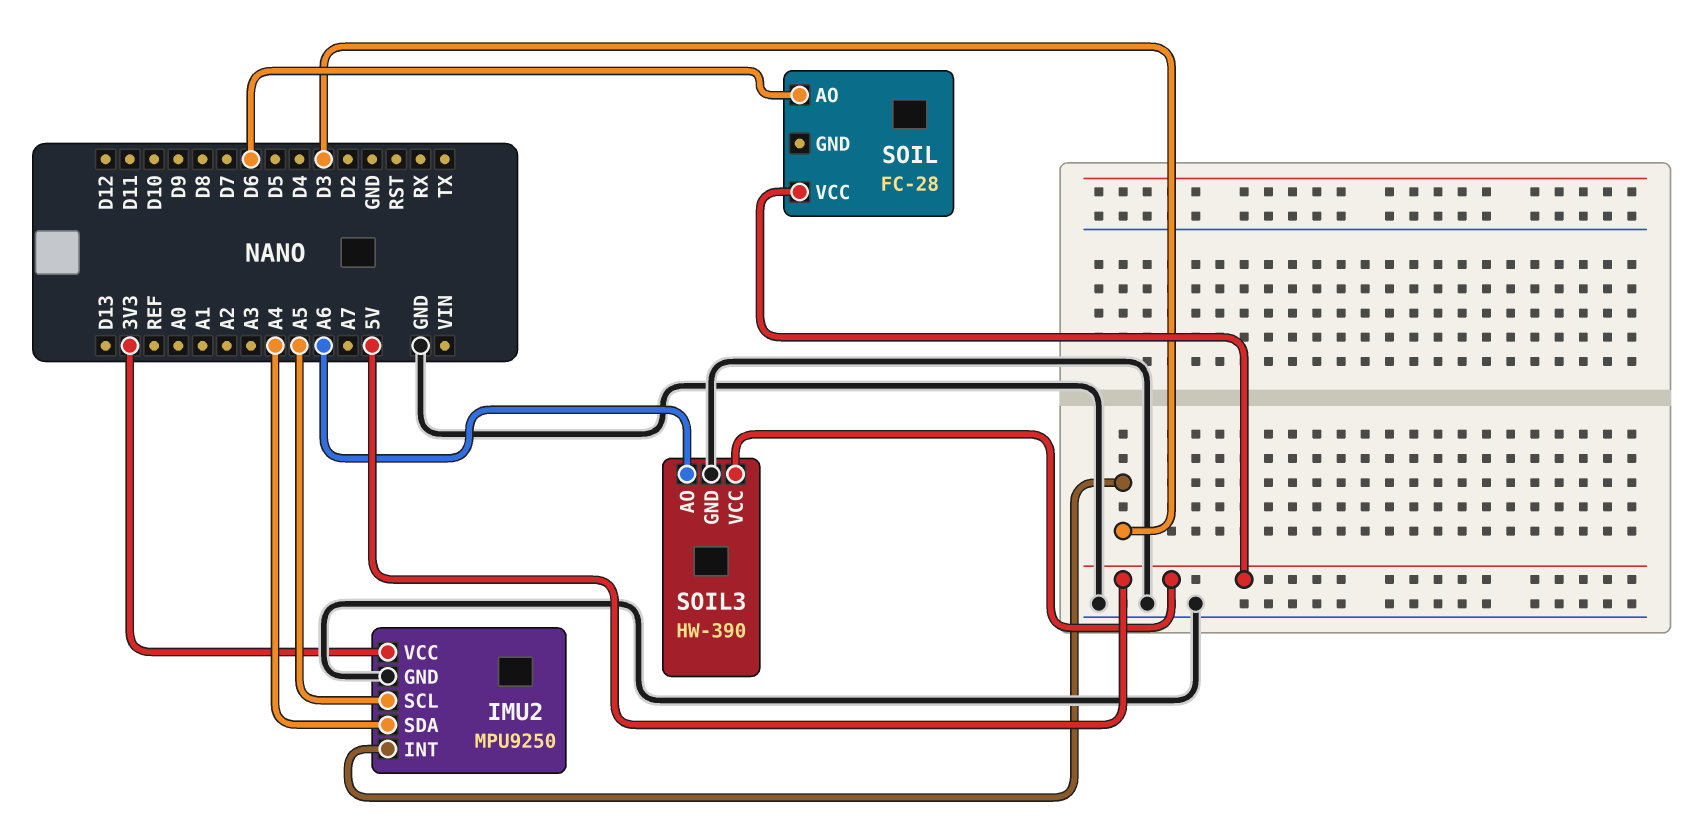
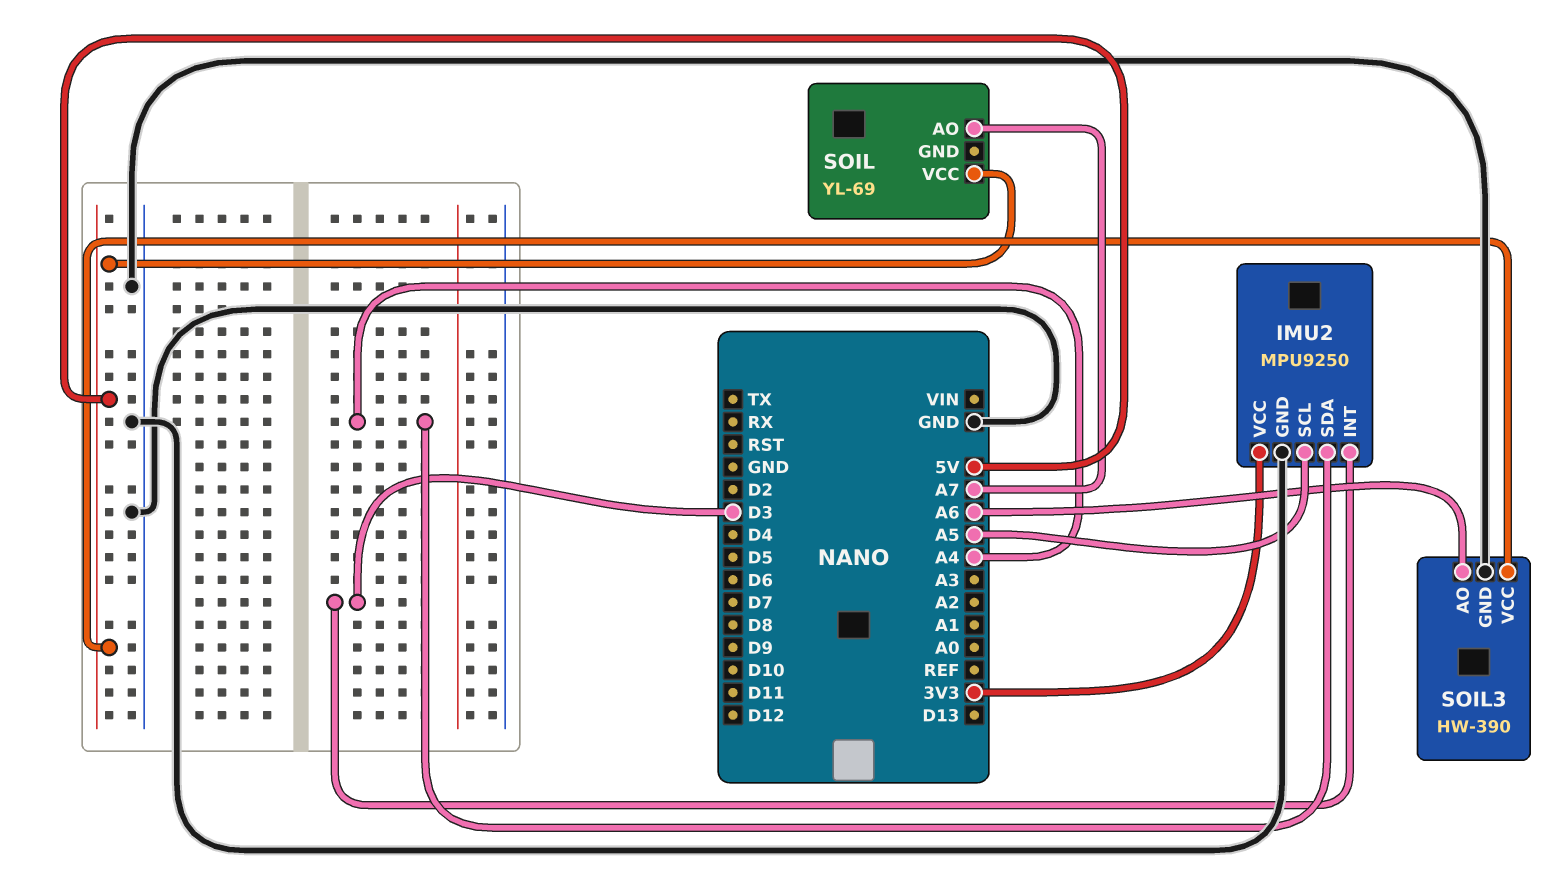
SOIL: FC-28 -> YL-69
SOIL pin AO: D6 -> A7

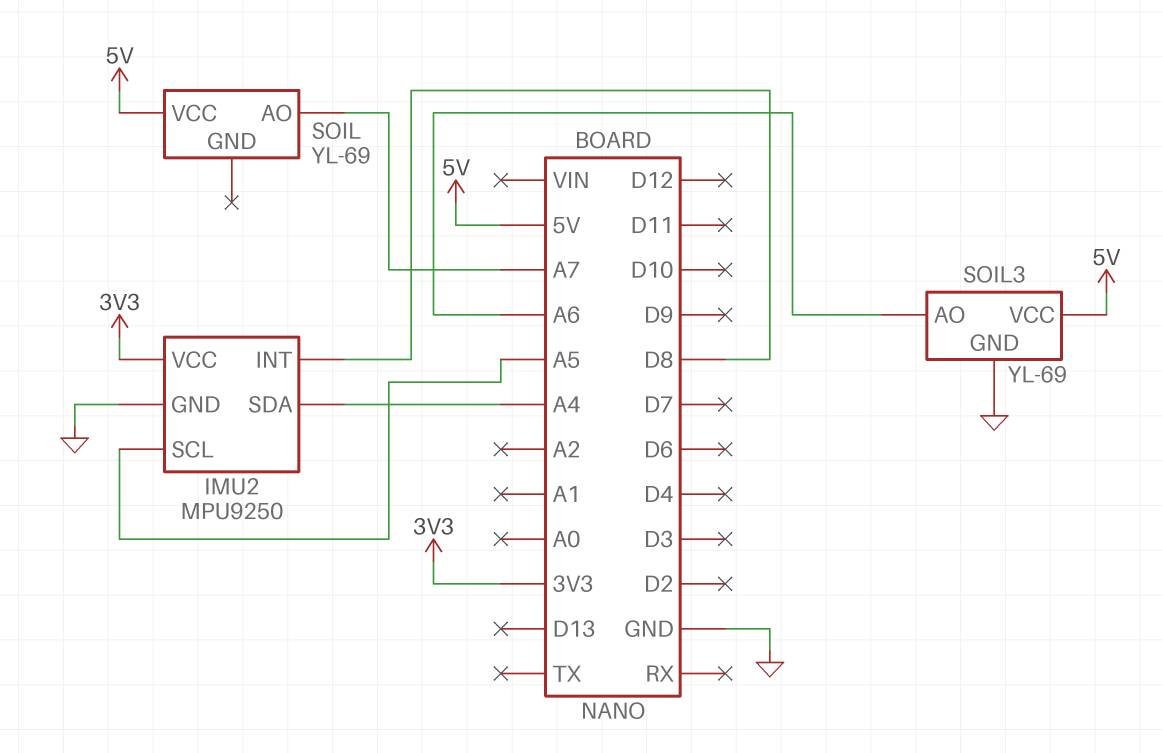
IMU2 pin INT: D3 -> D8
SOIL3: HW-390 -> YL-69

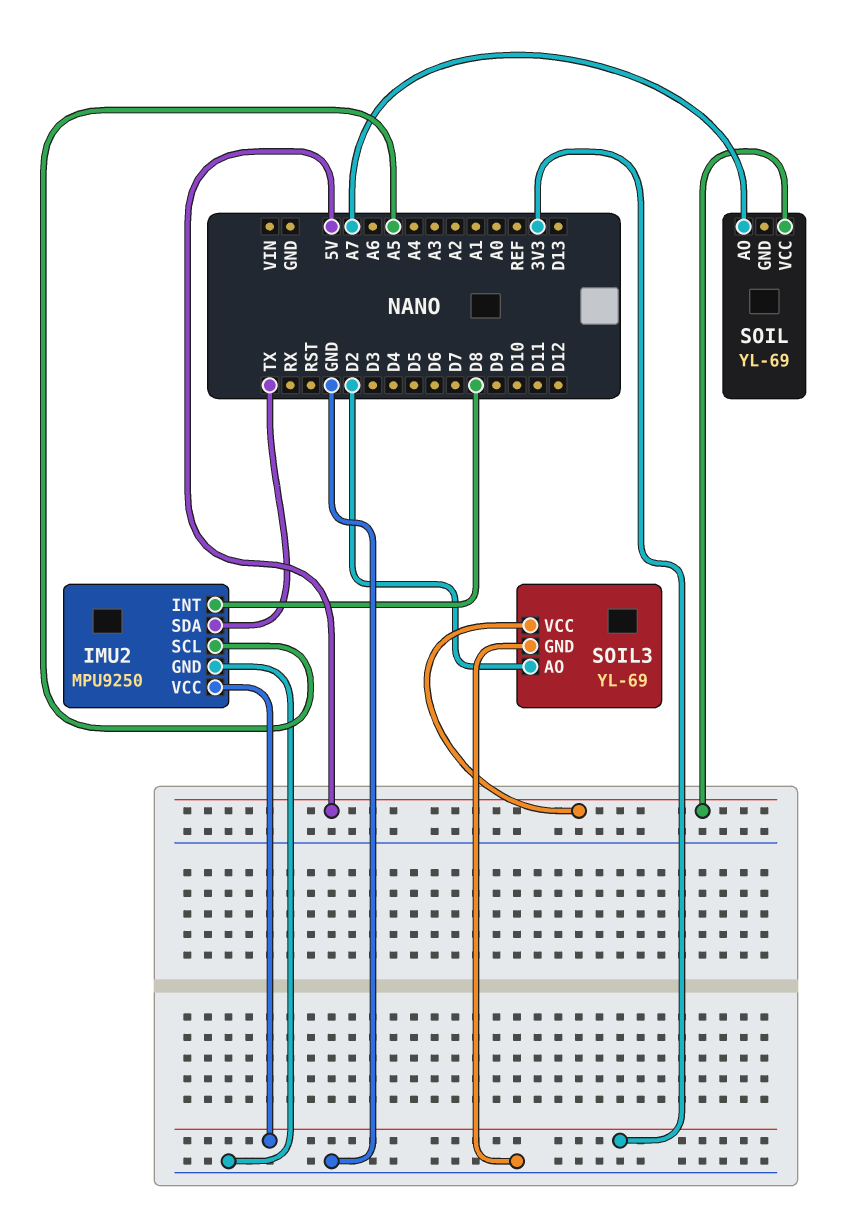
IMU2 pin SDA: A4 -> TX
SOIL3 pin AO: A6 -> D2

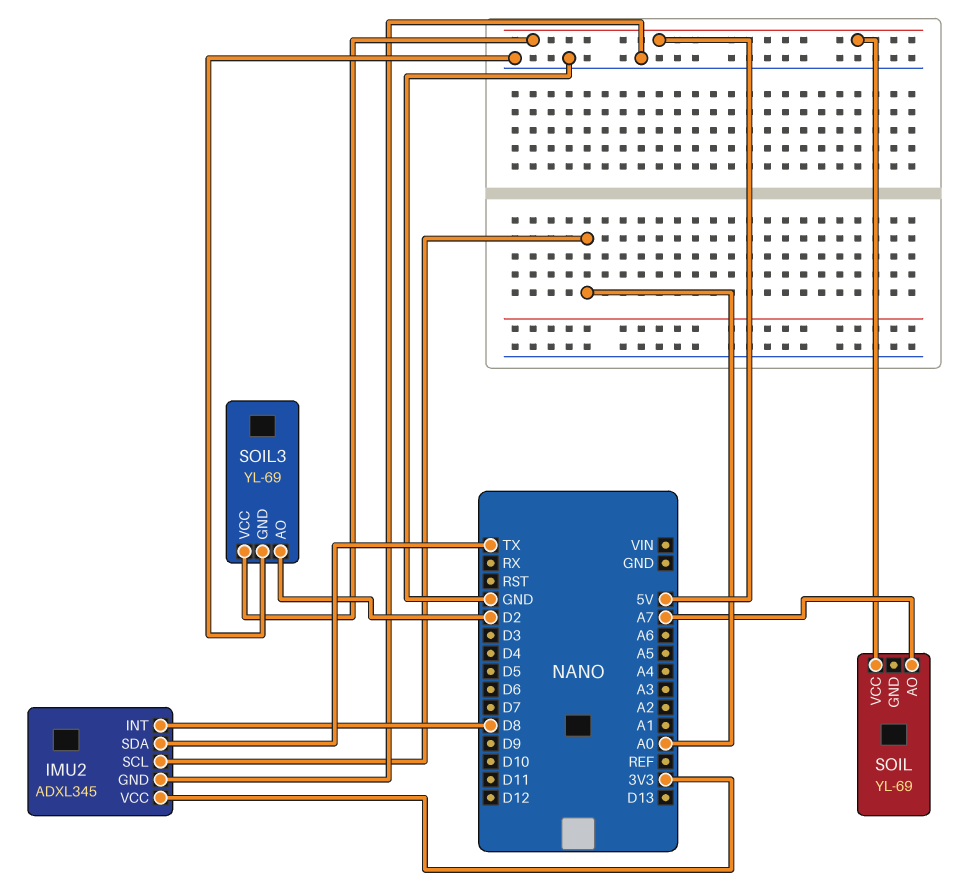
IMU2: MPU9250 -> ADXL345
IMU2 pin SCL: A5 -> A0

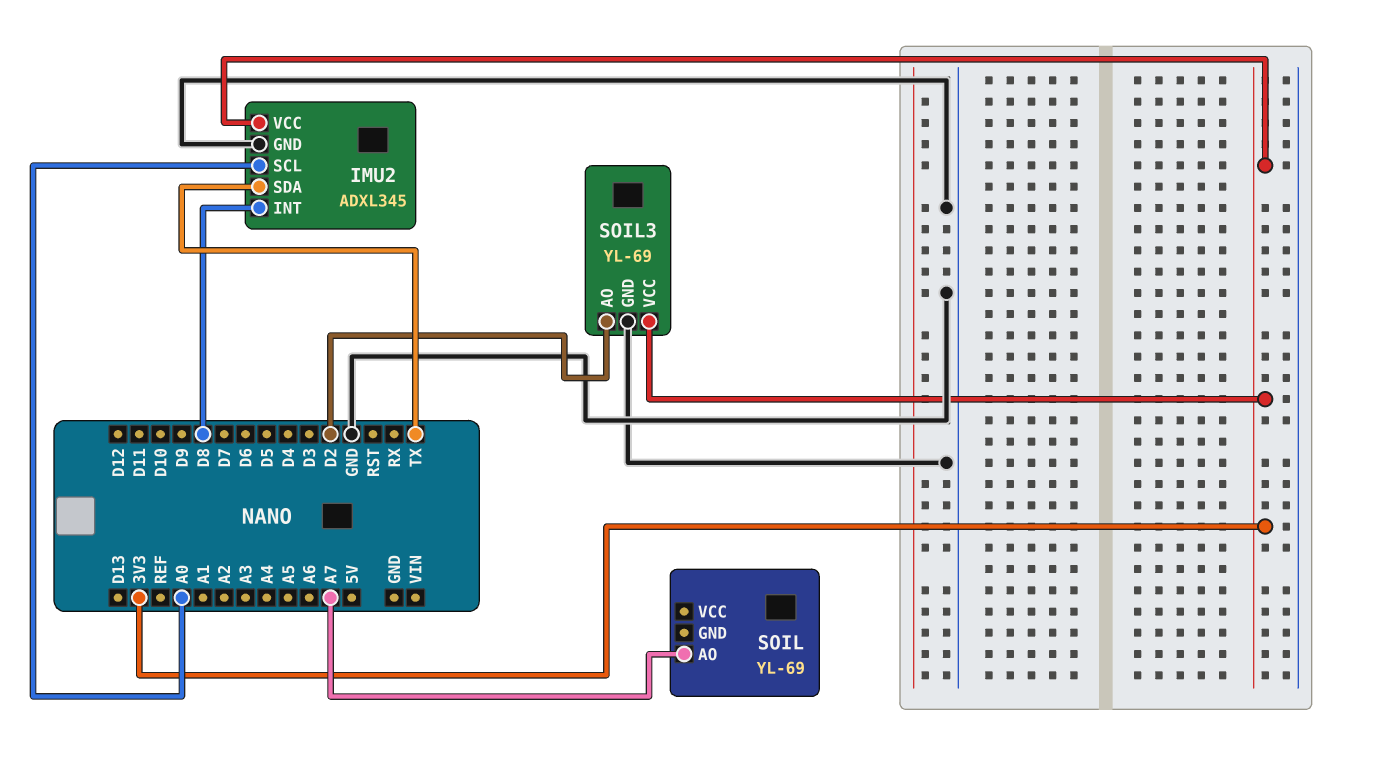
SOIL pin VCC: 5V -> none
SOIL3 pin VCC: 5V -> 3V3

